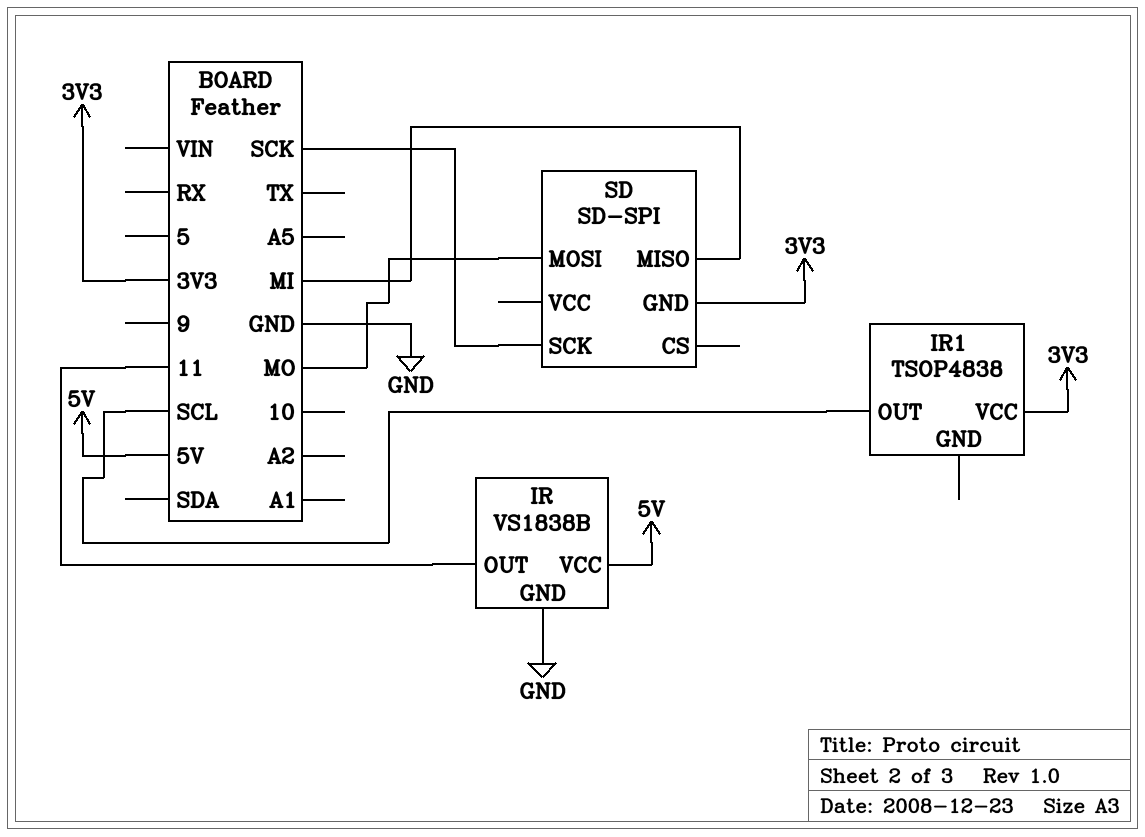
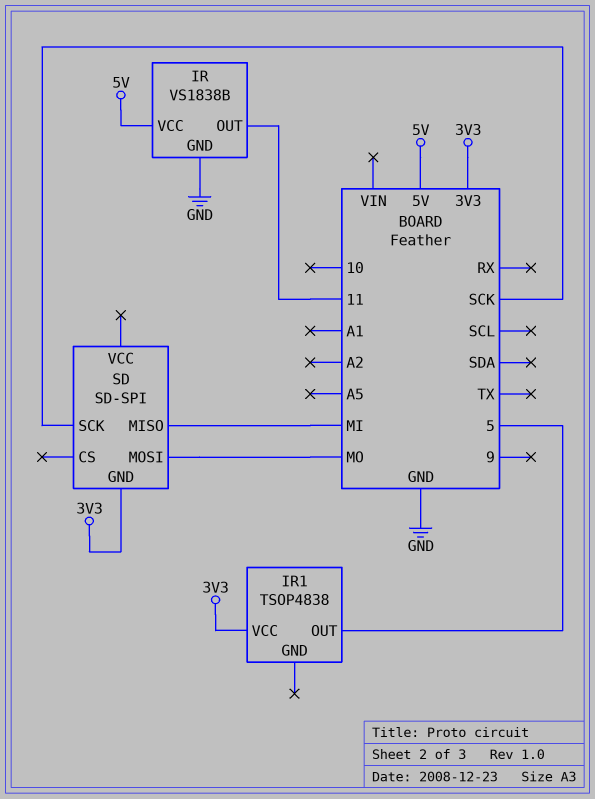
IR1 pin OUT: SCL -> 5

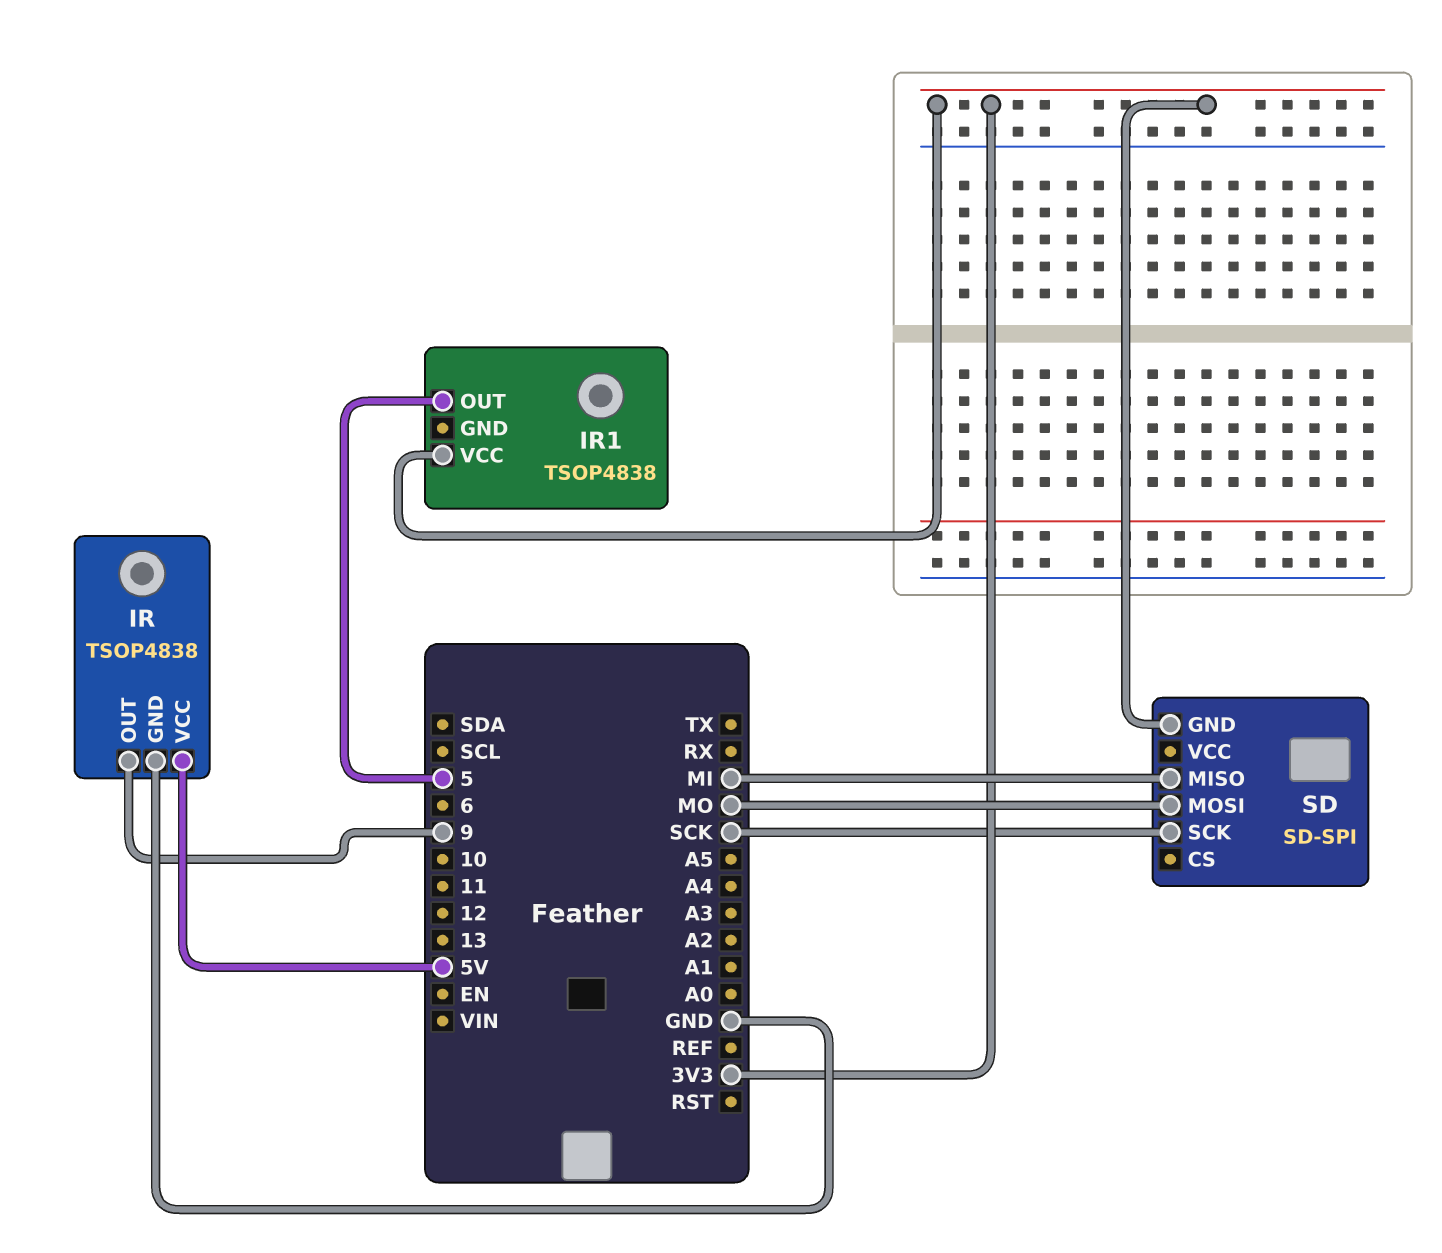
IR: VS1838B -> TSOP4838
IR pin OUT: 11 -> 9

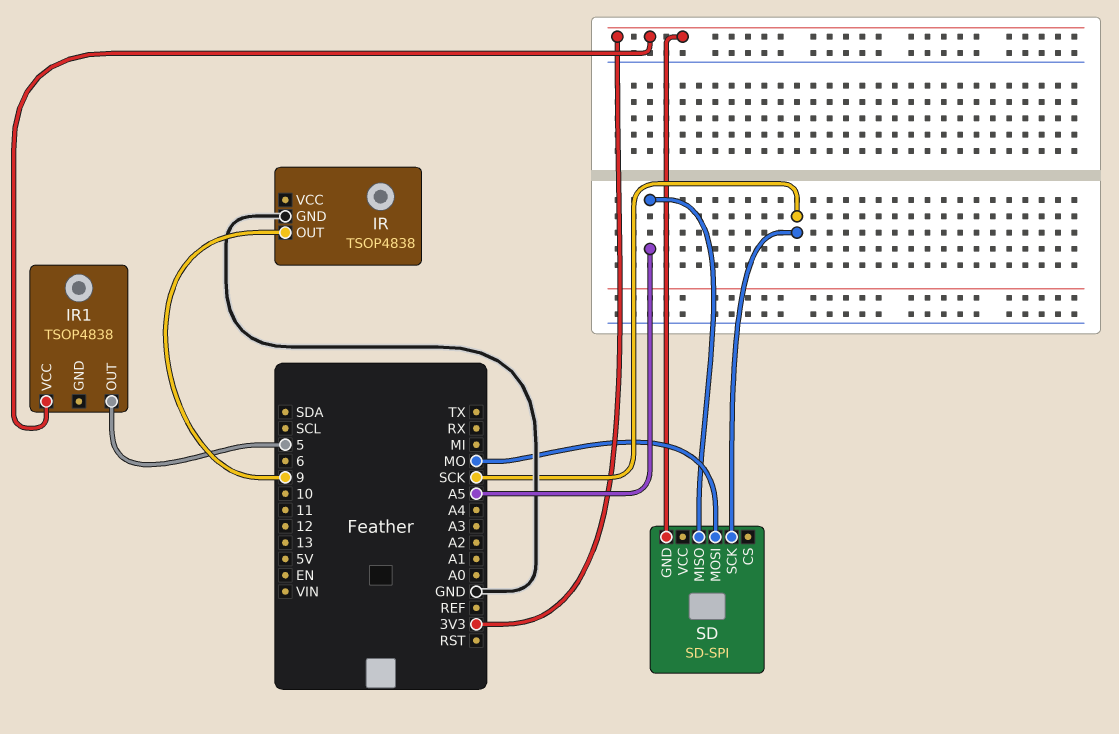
IR pin VCC: 5V -> none
SD pin MISO: MI -> A5

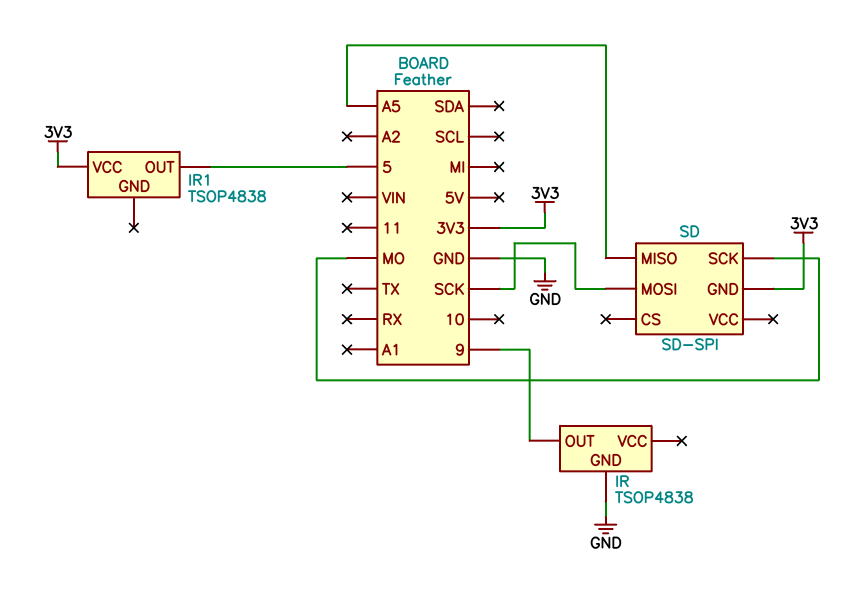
SD pin MOSI: MO -> SCK
SD pin SCK: SCK -> MO

